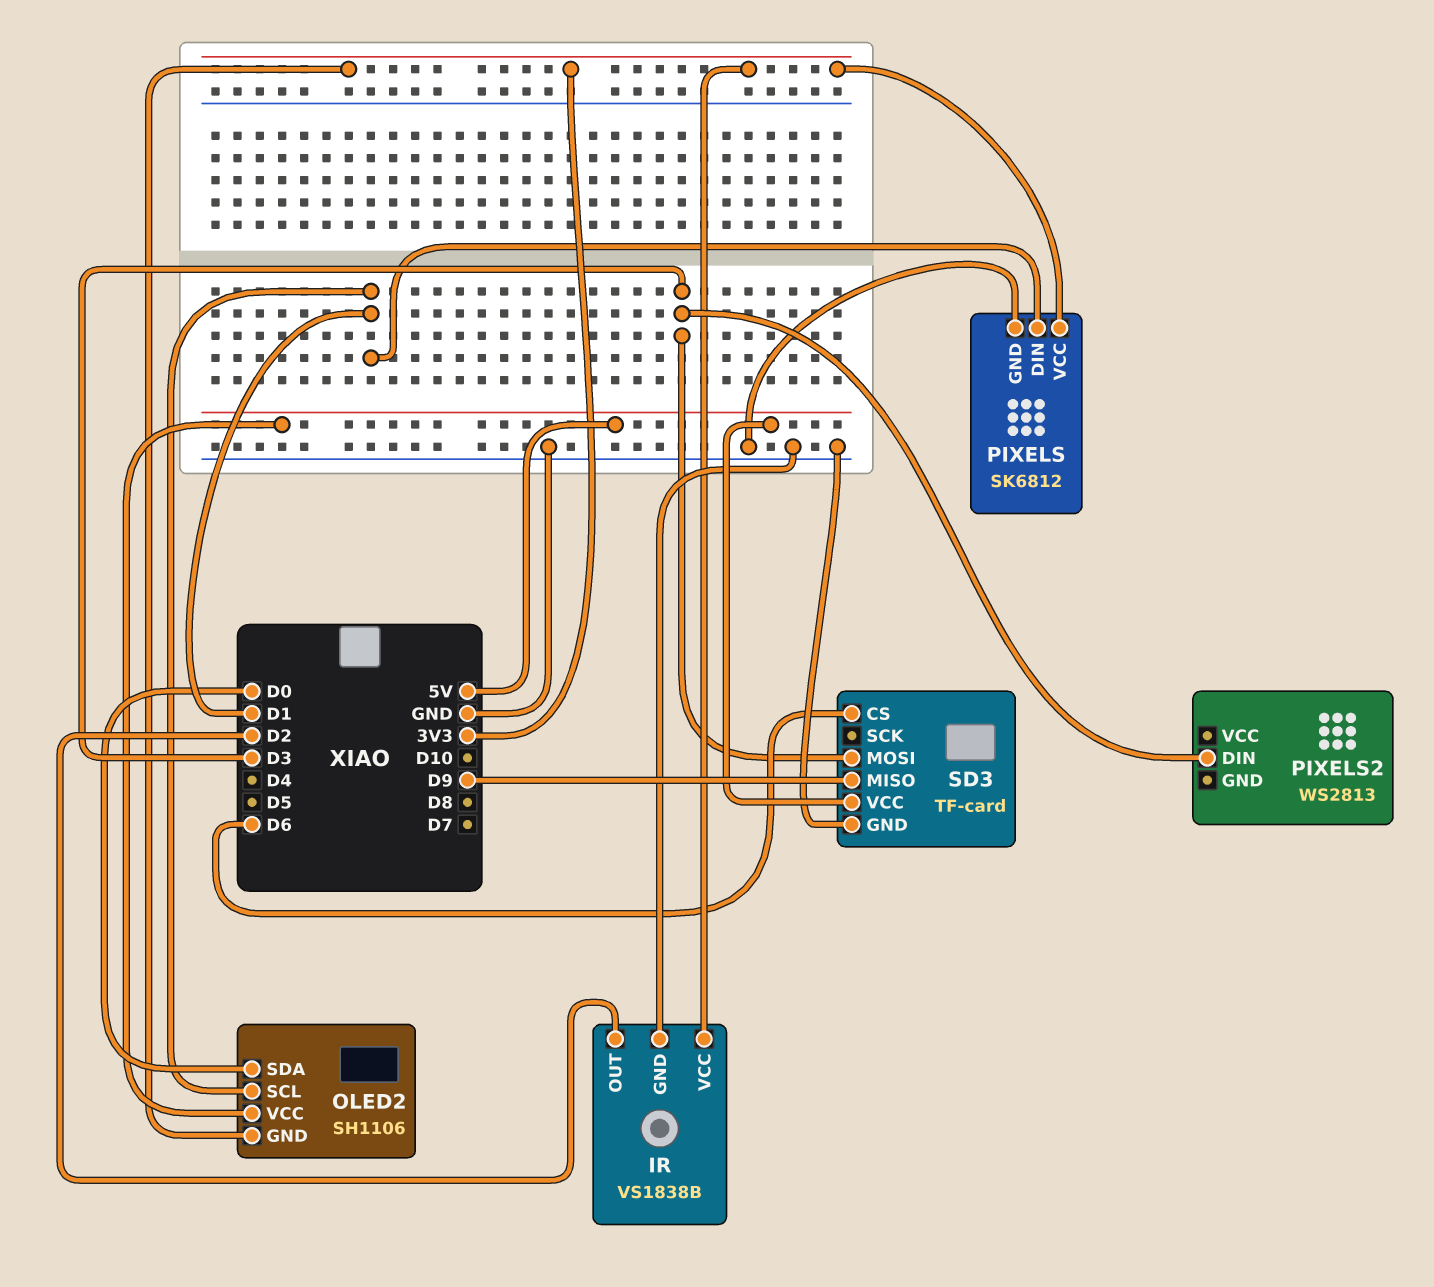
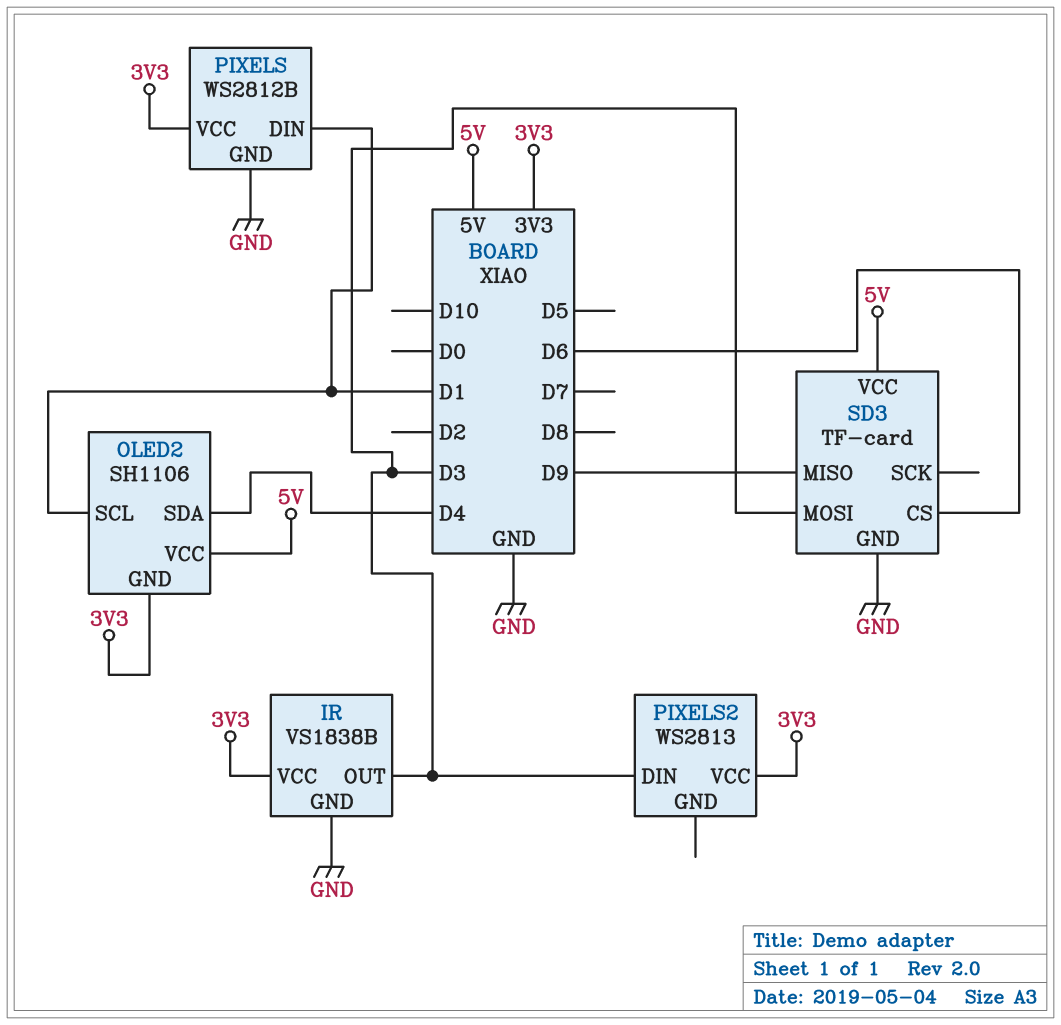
IR pin OUT: D2 -> D3
OLED2 pin SDA: D0 -> D4
PIXELS: SK6812 -> WS2812B
PIXELS2 pin VCC: none -> 3V3

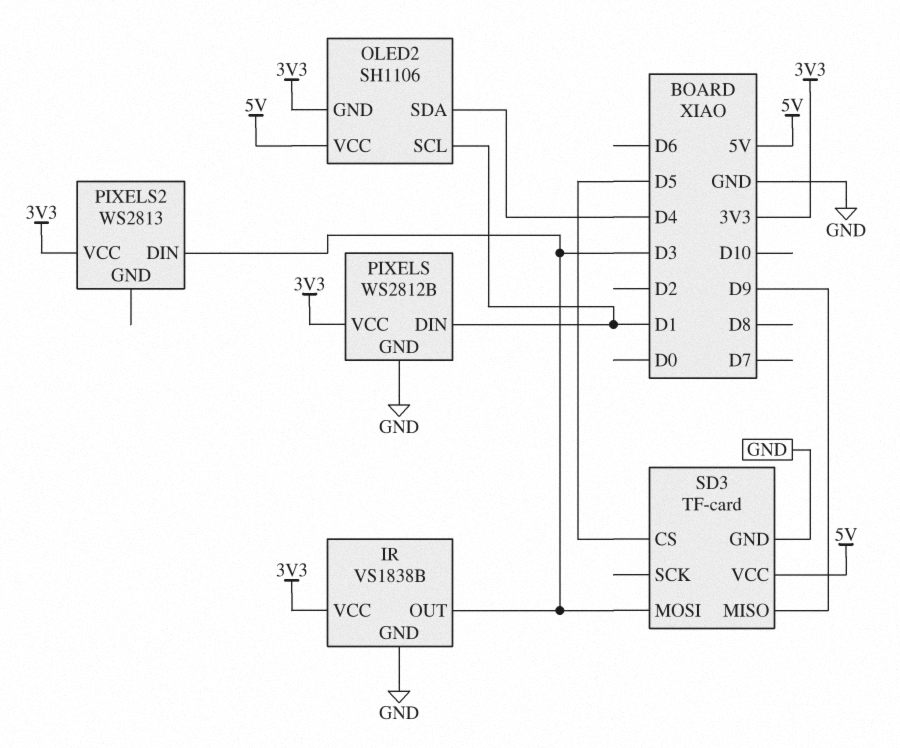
SD3 pin CS: D6 -> D5

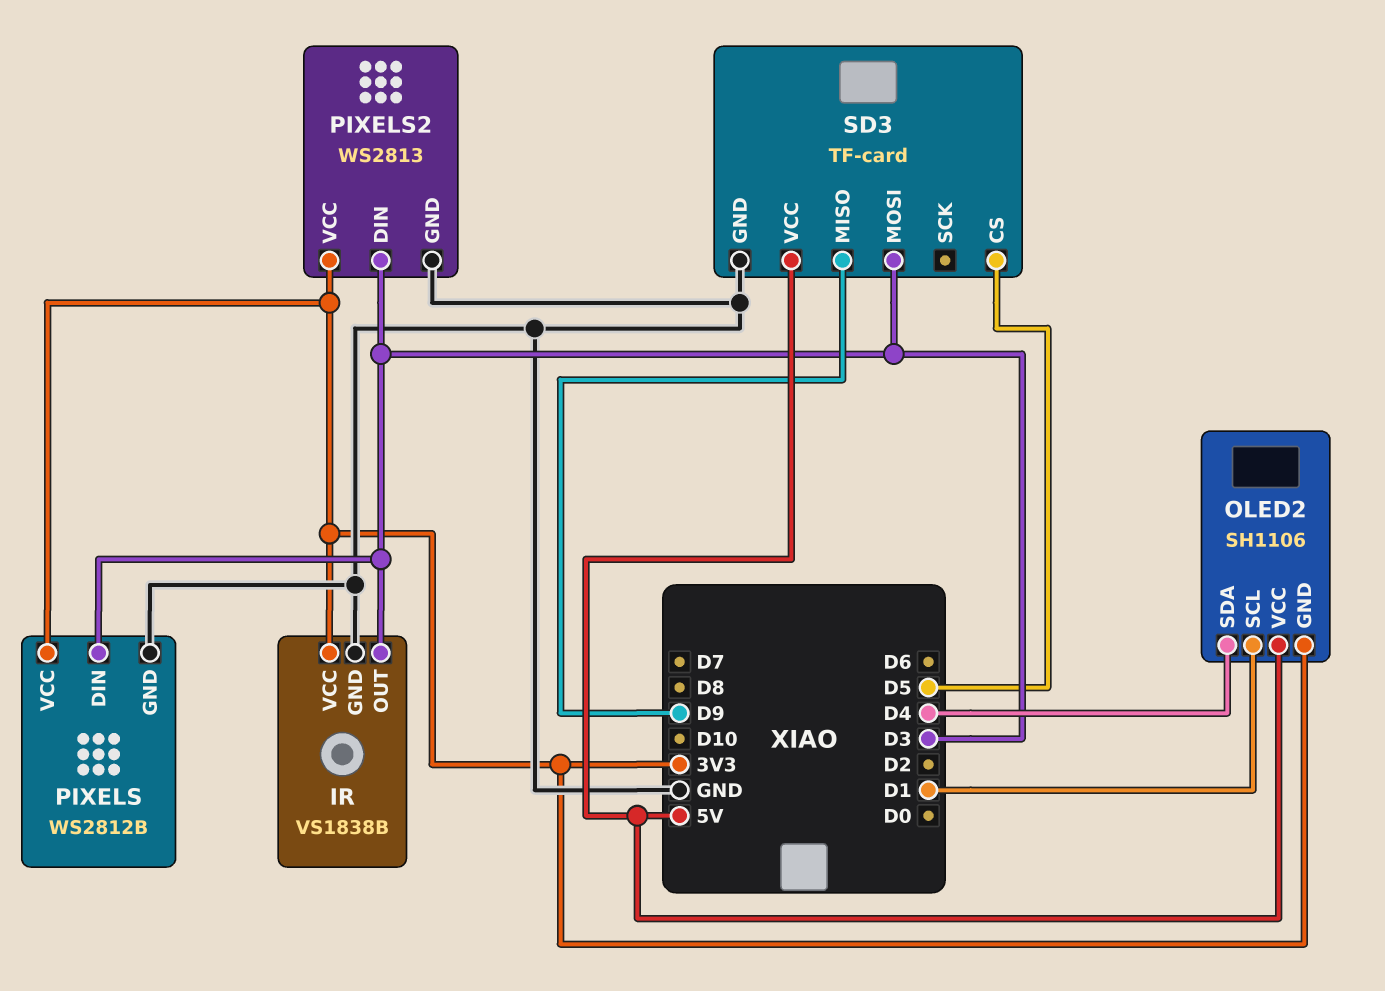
PIXELS pin DIN: D1 -> D3
PIXELS2 pin GND: none -> GND

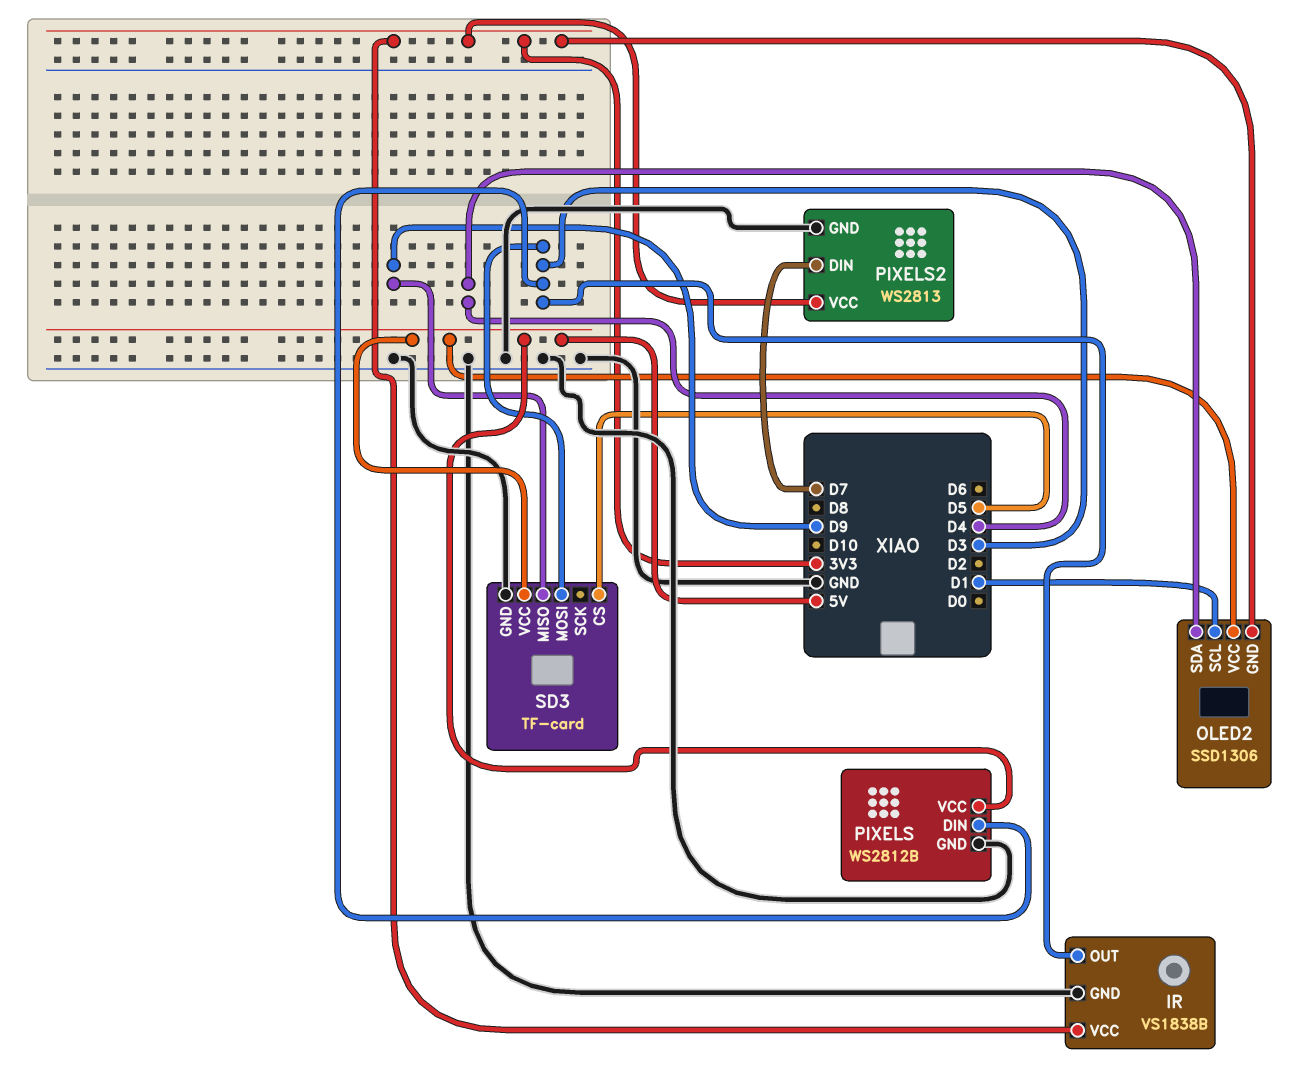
OLED2: SH1106 -> SSD1306
PIXELS pin VCC: 3V3 -> 5V
PIXELS2 pin DIN: D3 -> D7

